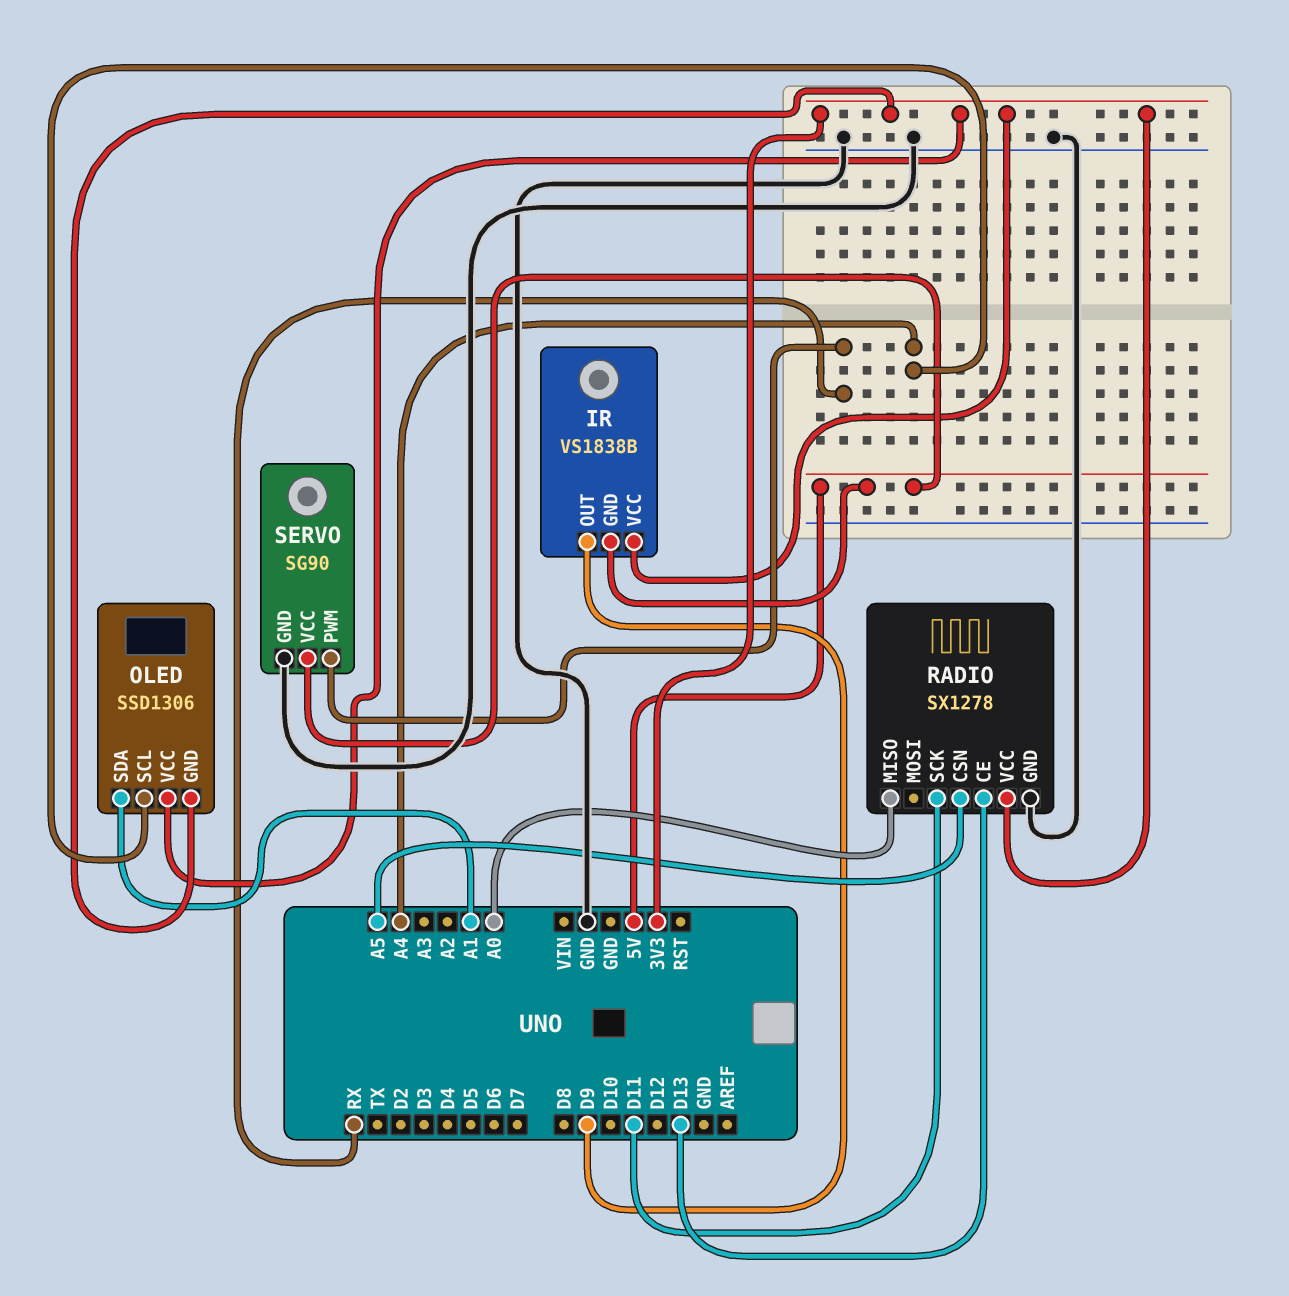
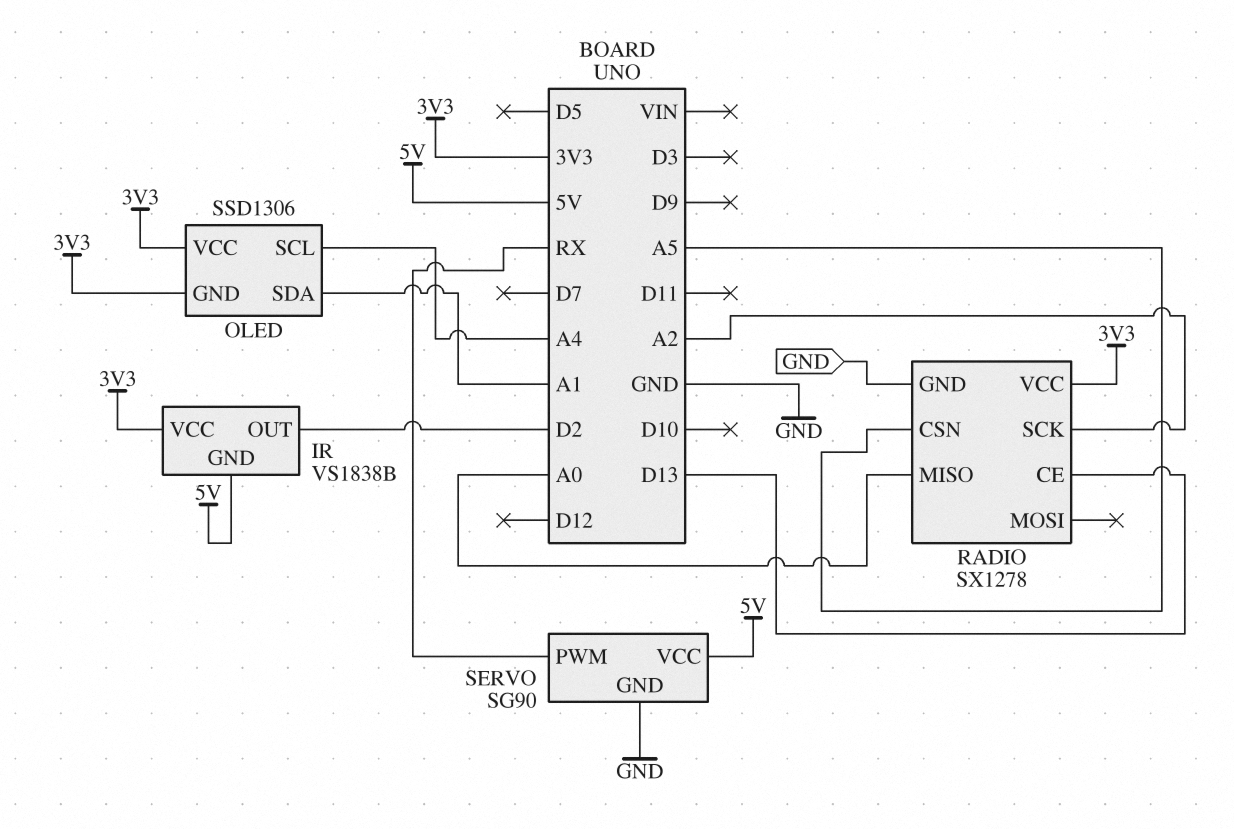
IR pin OUT: D9 -> D2
RADIO pin SCK: D11 -> A2

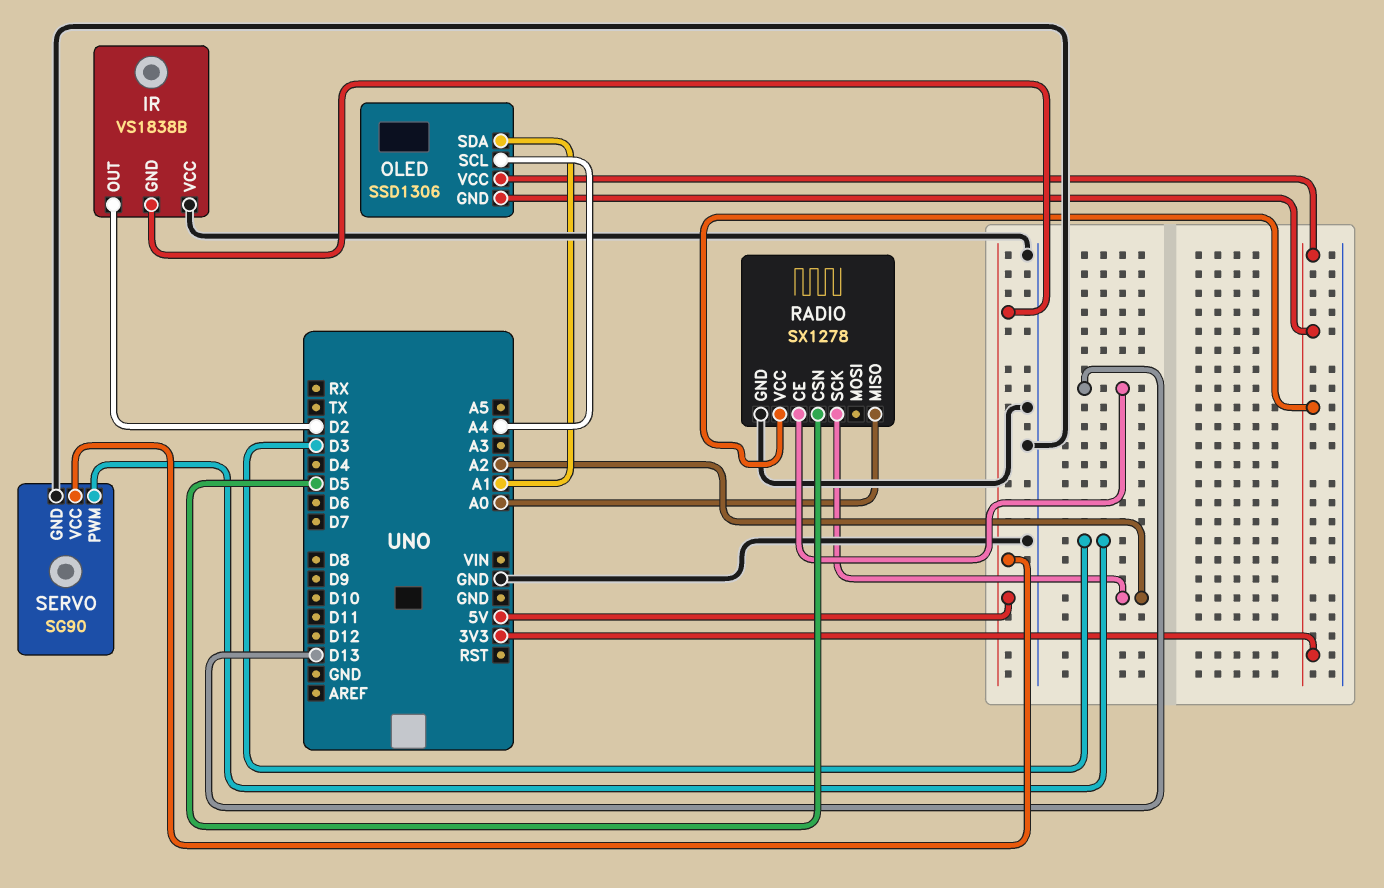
IR pin VCC: 3V3 -> GND
RADIO pin CSN: A5 -> D5
SERVO pin PWM: RX -> D3

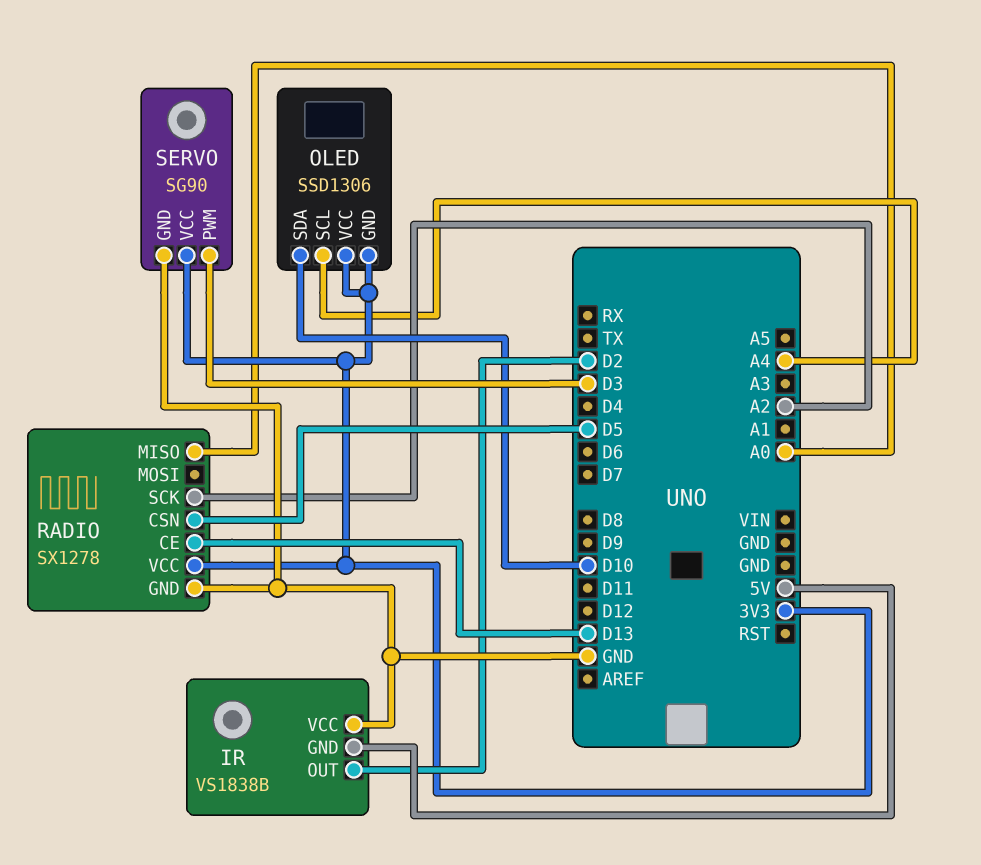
OLED pin SDA: A1 -> D10
SERVO pin VCC: 5V -> 3V3

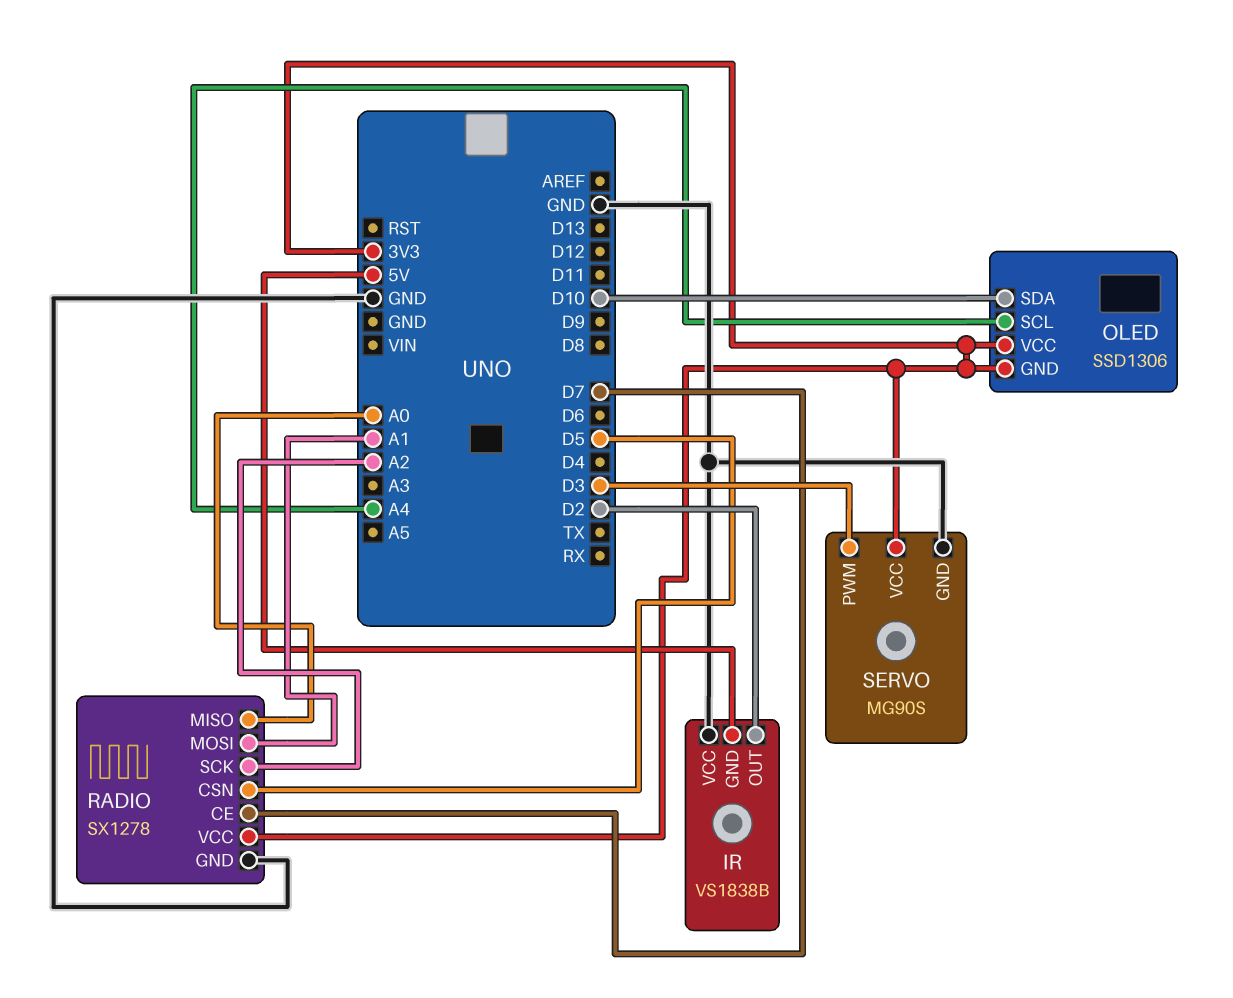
RADIO pin CE: D13 -> D7
RADIO pin MOSI: none -> A1
SERVO: SG90 -> MG90S

